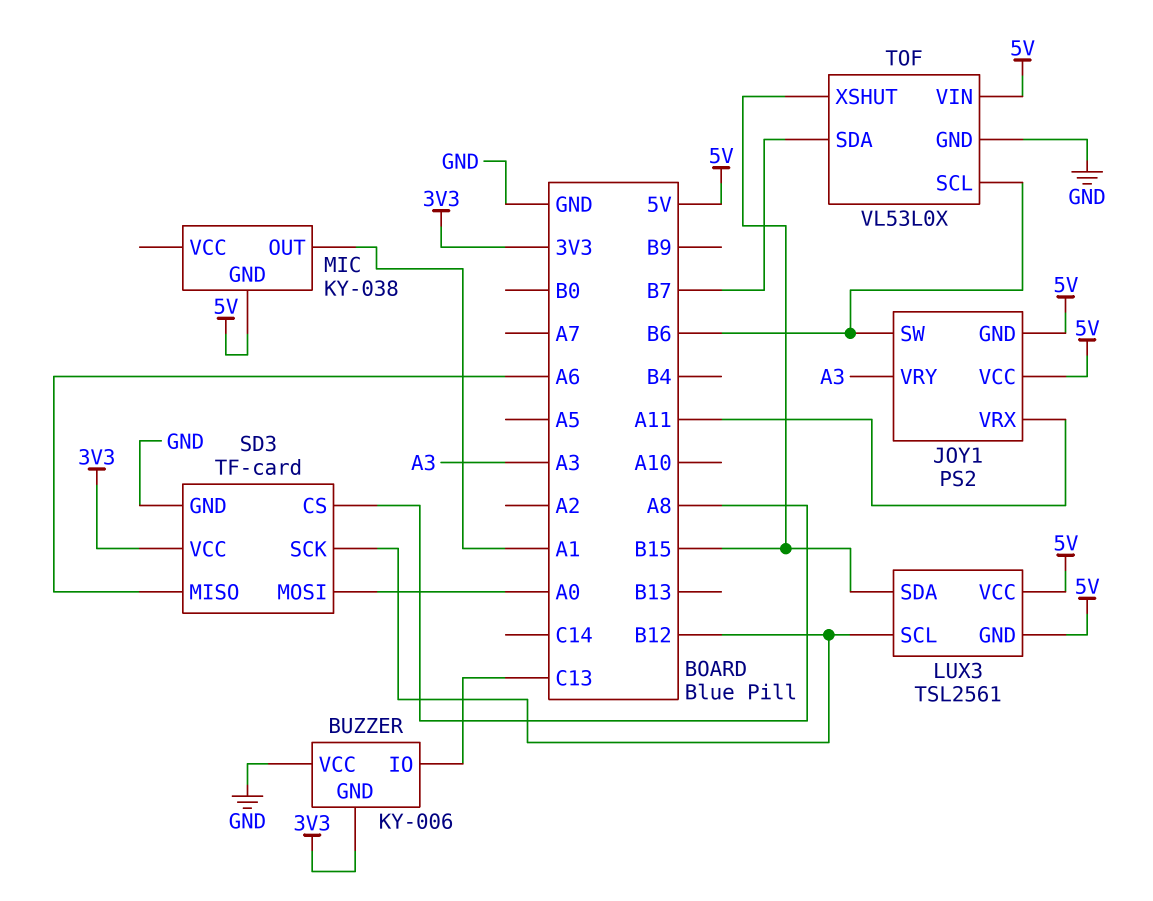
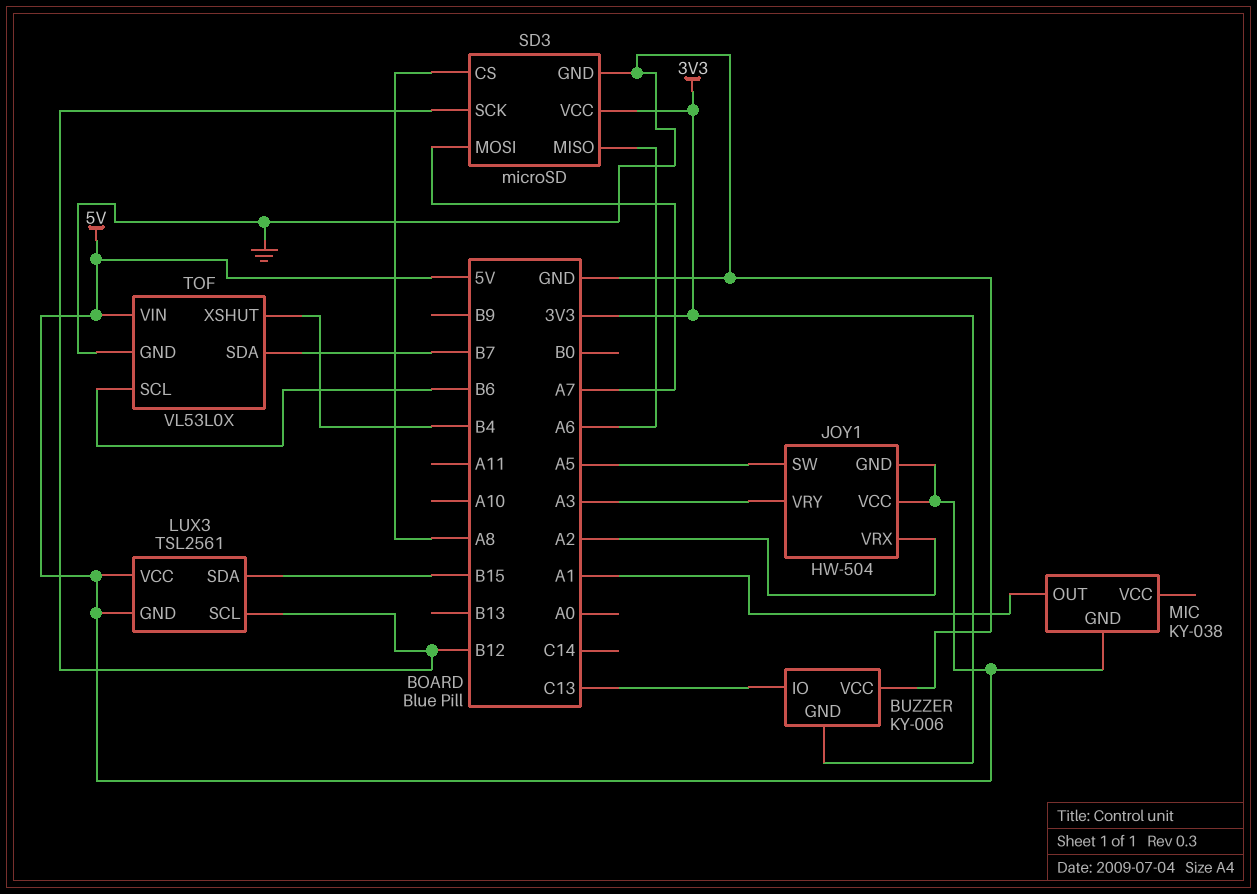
JOY1: PS2 -> HW-504
JOY1 pin SW: B6 -> A5
JOY1 pin VRX: A11 -> A2
SD3: TF-card -> microSD
SD3 pin MOSI: A0 -> A7
TOF pin XSHUT: B15 -> B4

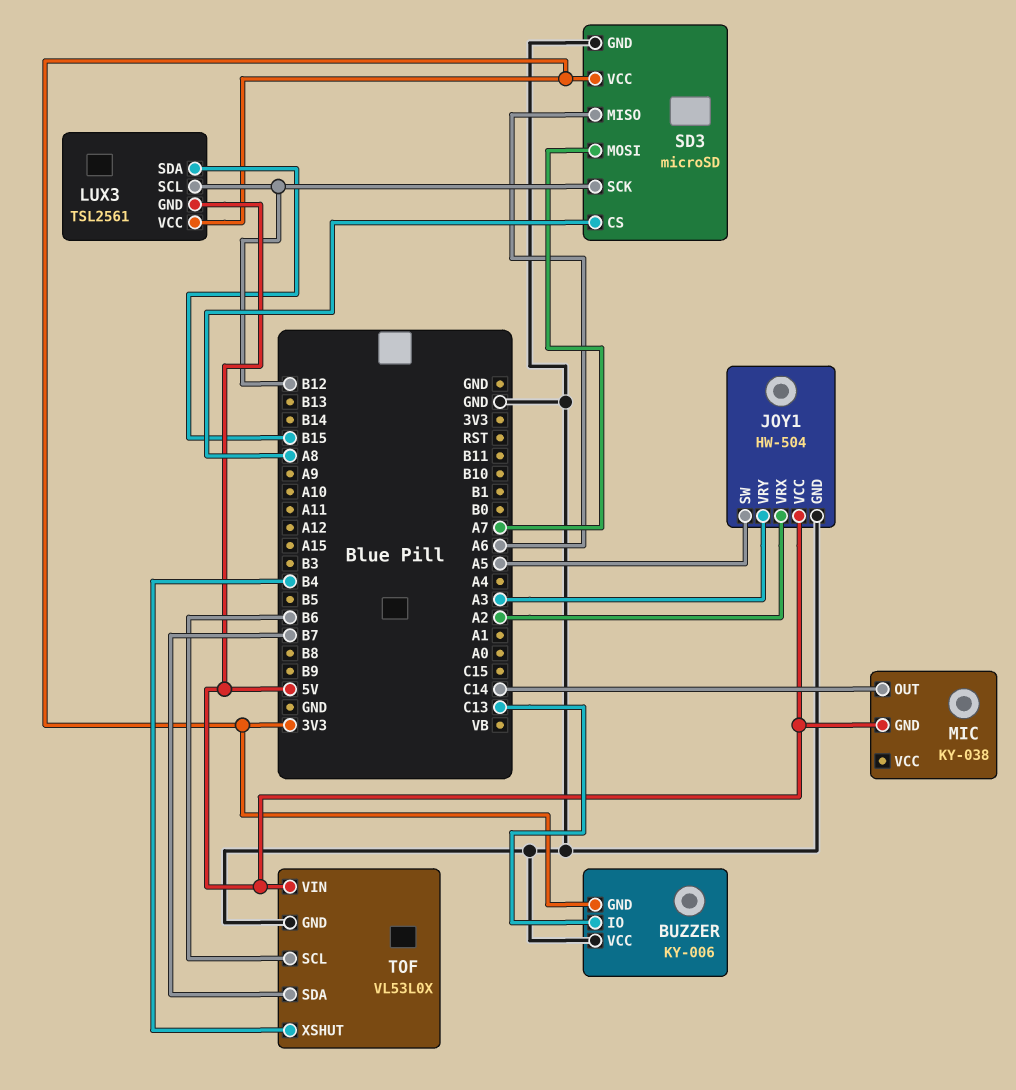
JOY1 pin GND: 5V -> GND
LUX3 pin VCC: 5V -> 3V3
MIC pin OUT: A1 -> C14

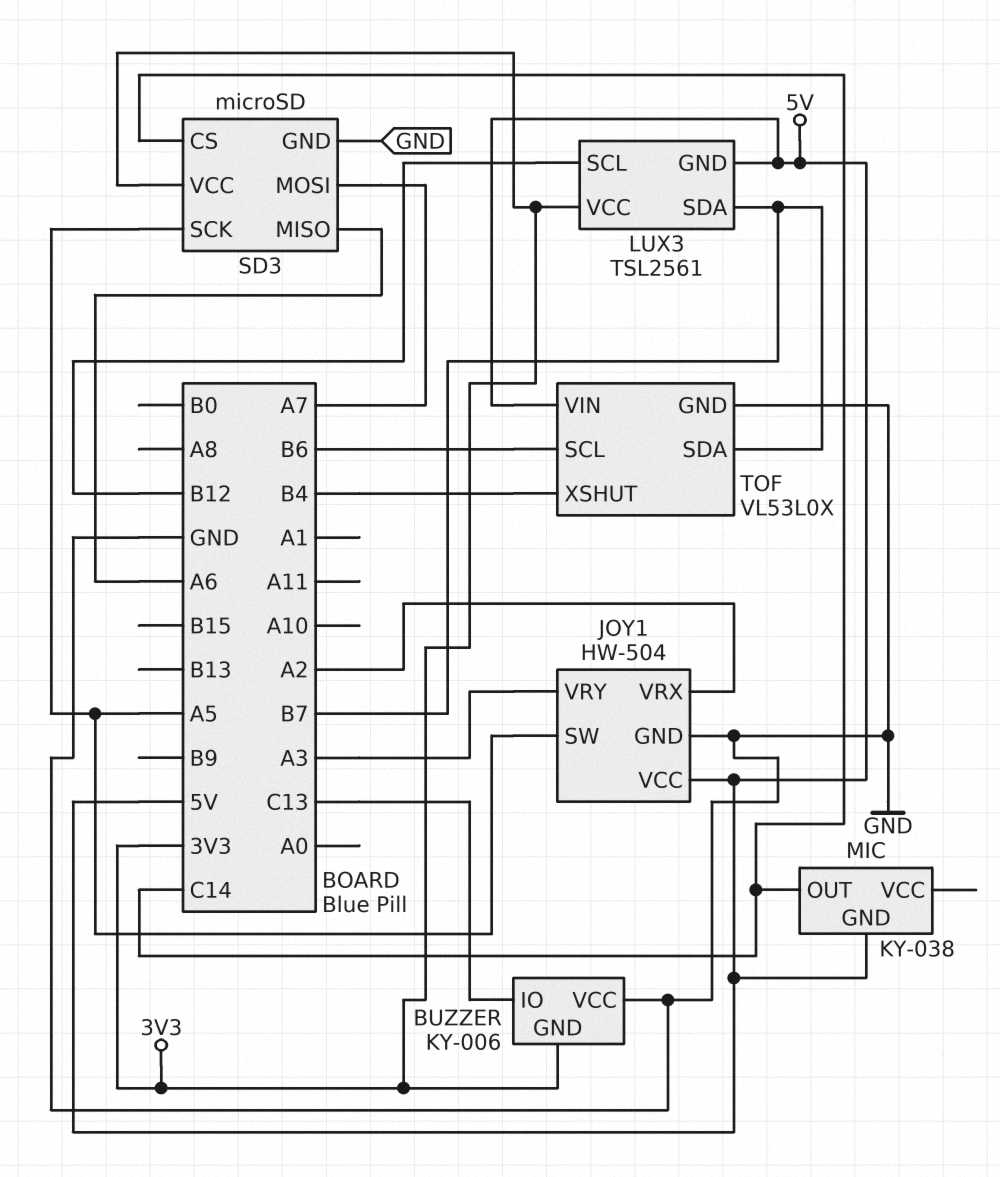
LUX3 pin SDA: B15 -> B7
SD3 pin CS: A8 -> C14
SD3 pin SCK: B12 -> A5

